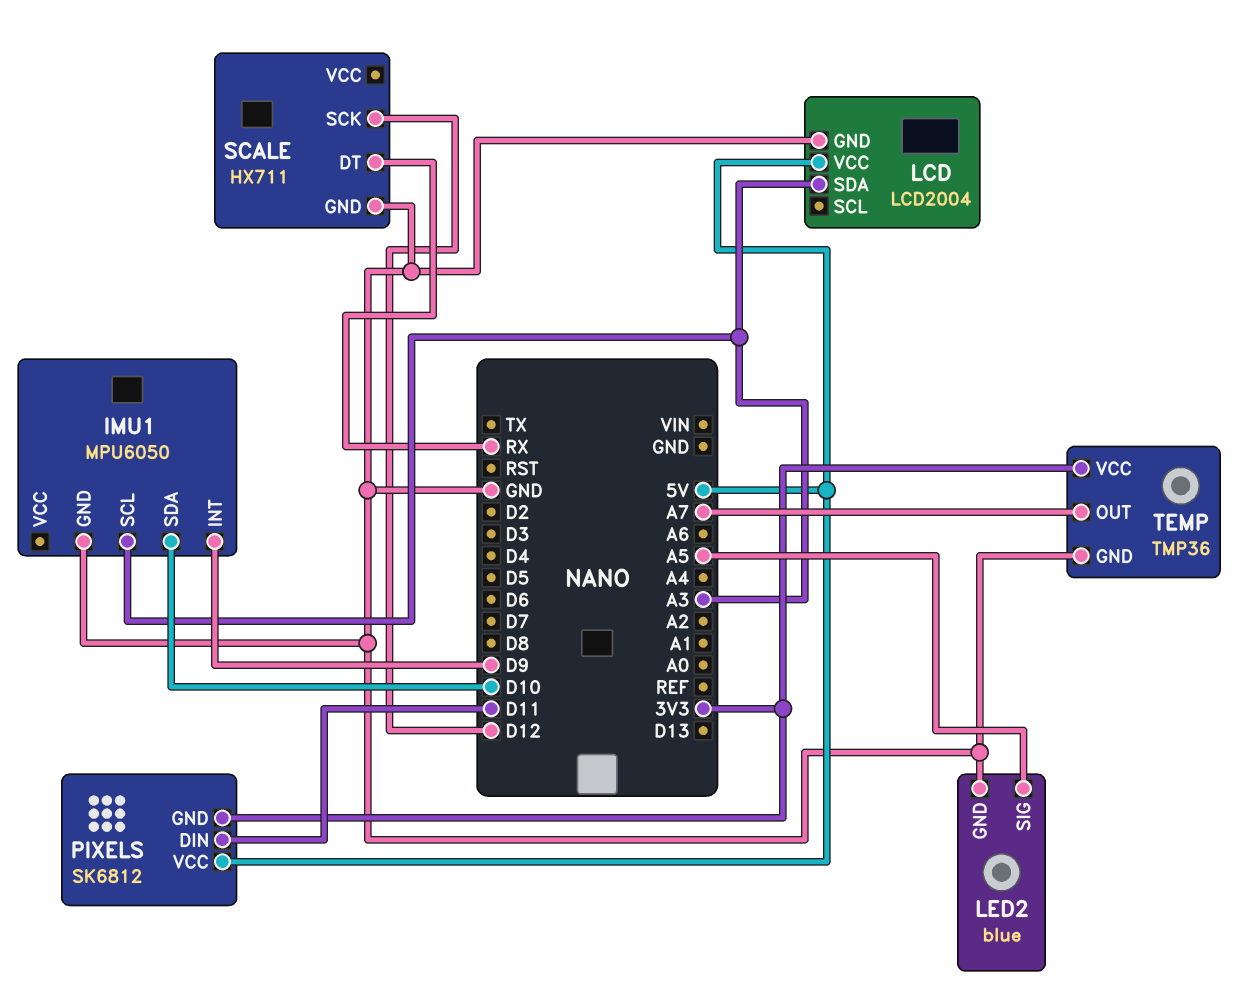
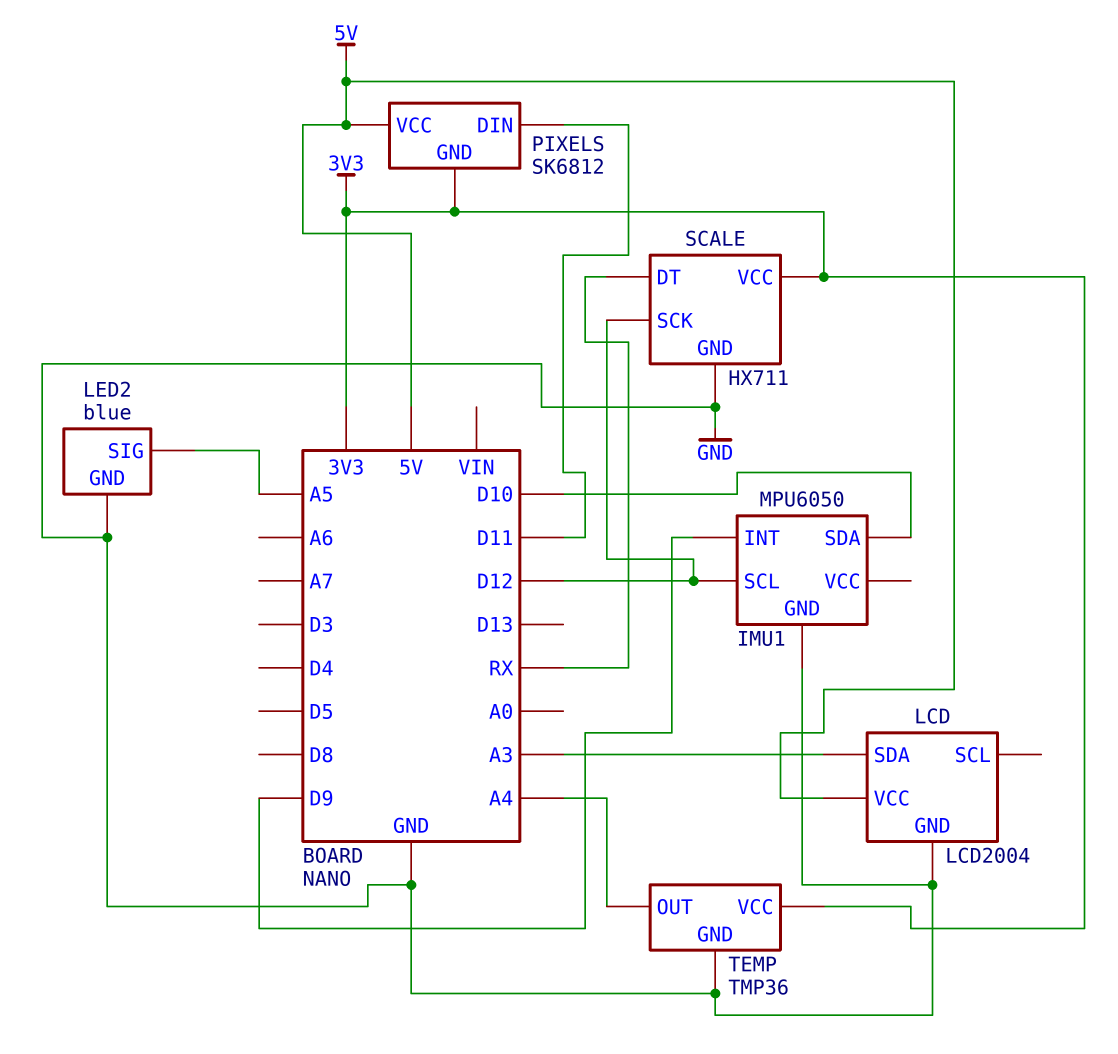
IMU1 pin SCL: A3 -> D12
SCALE pin VCC: none -> 3V3
TEMP pin OUT: A7 -> A4

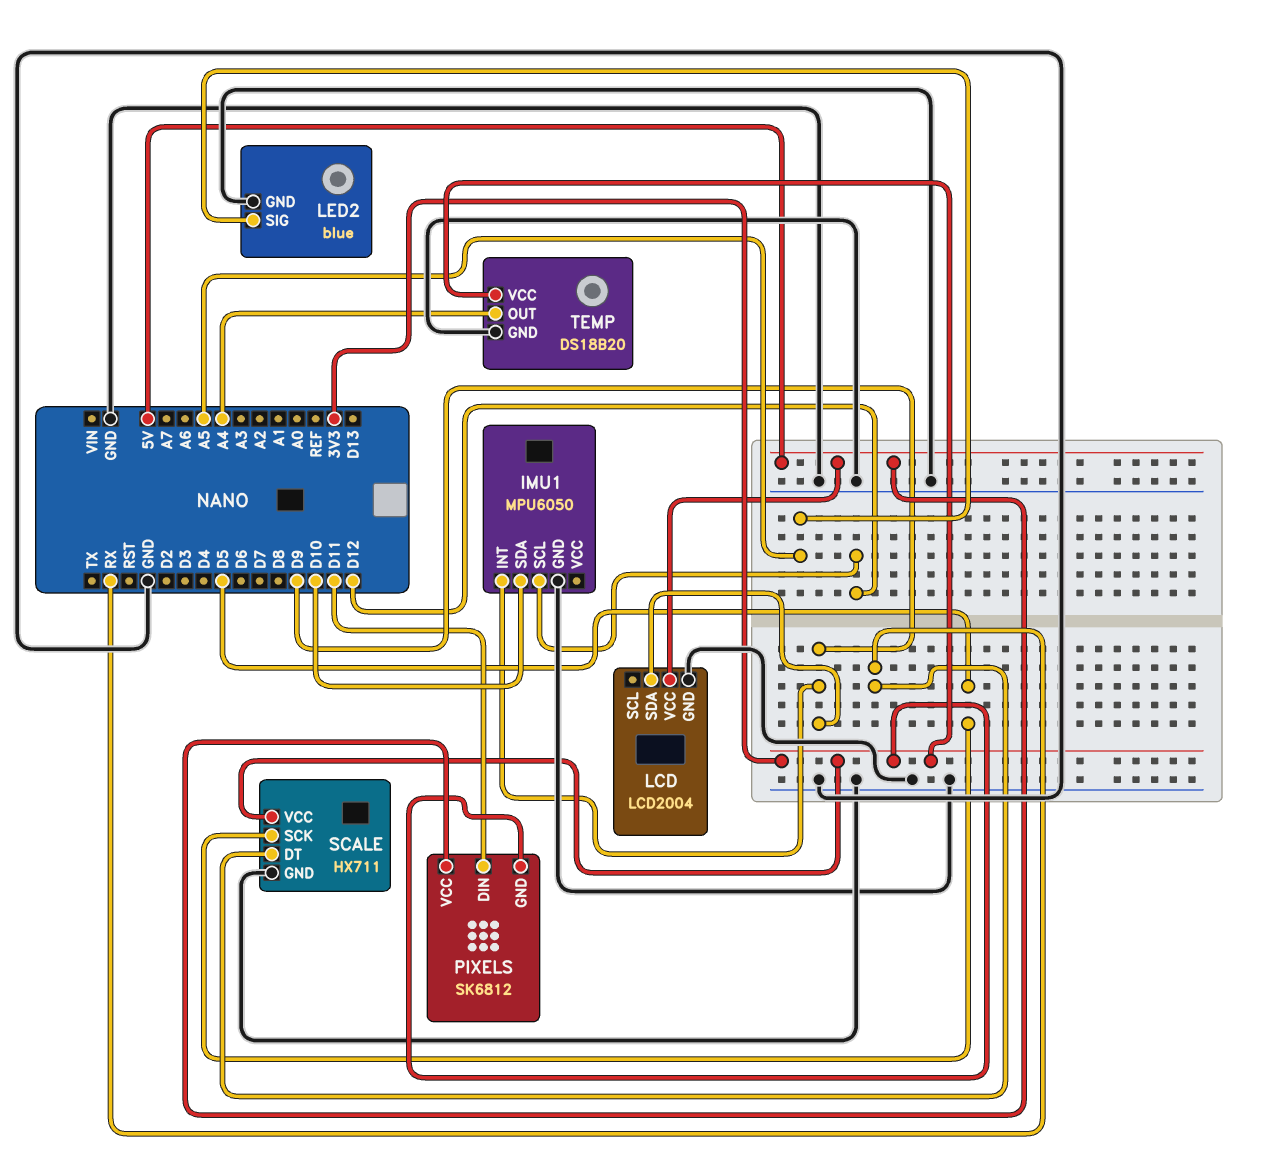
LCD pin SDA: A3 -> D9
SCALE pin SCK: D12 -> D5
TEMP: TMP36 -> DS18B20

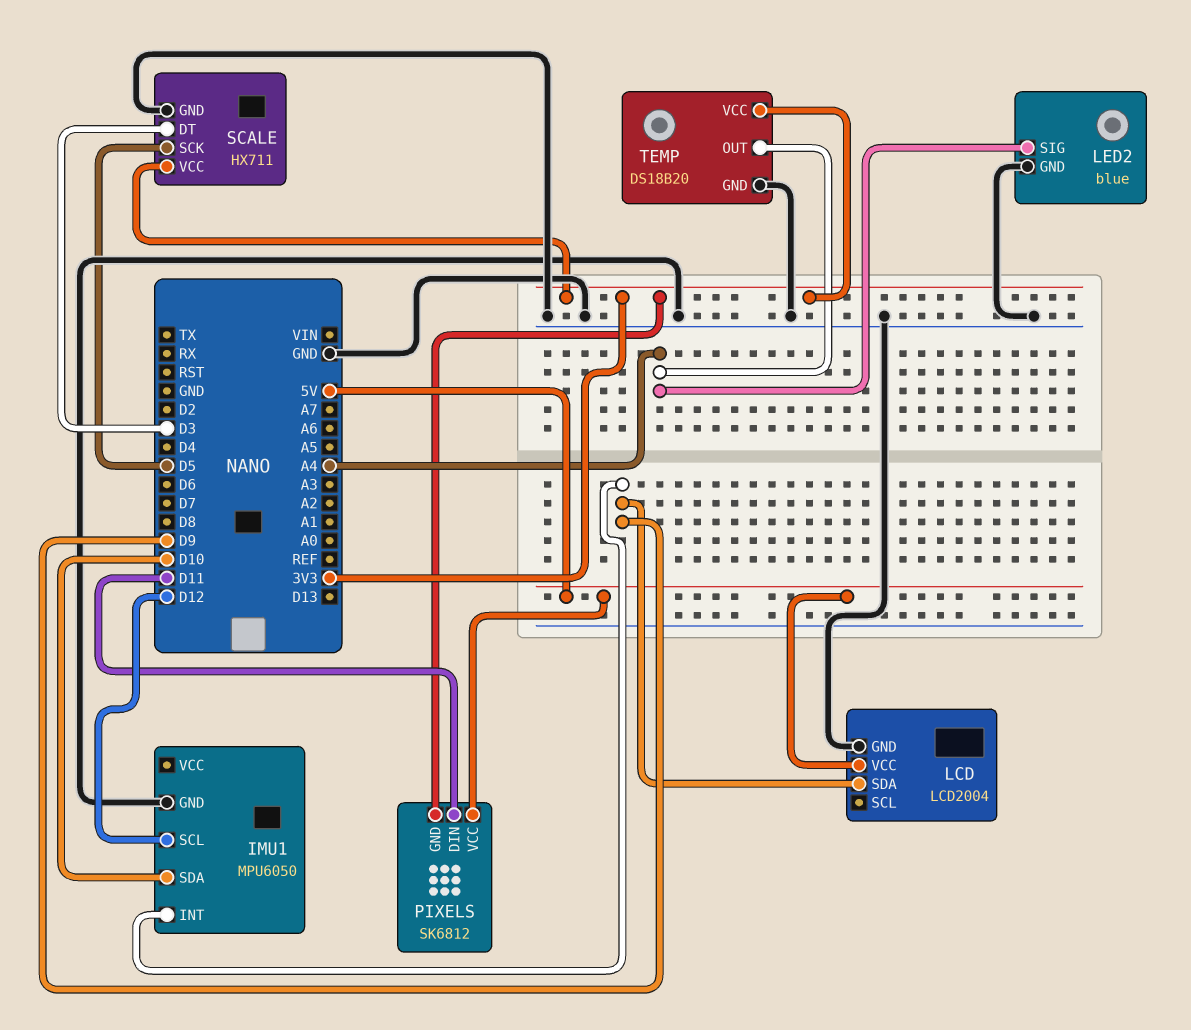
LED2 pin SIG: A5 -> A4
SCALE pin DT: RX -> D3

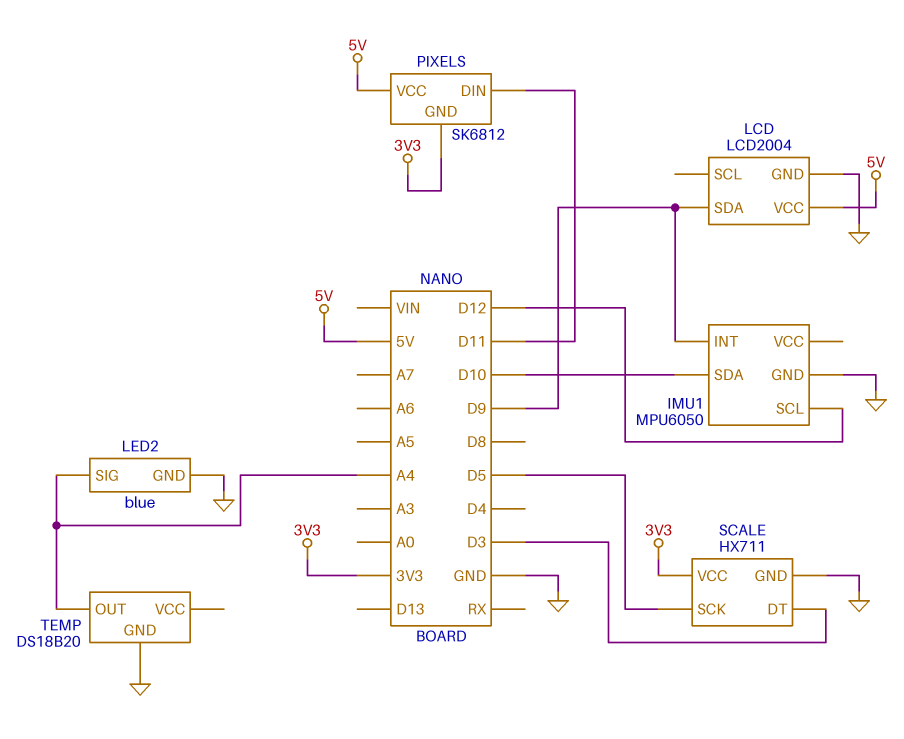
TEMP pin VCC: 3V3 -> none

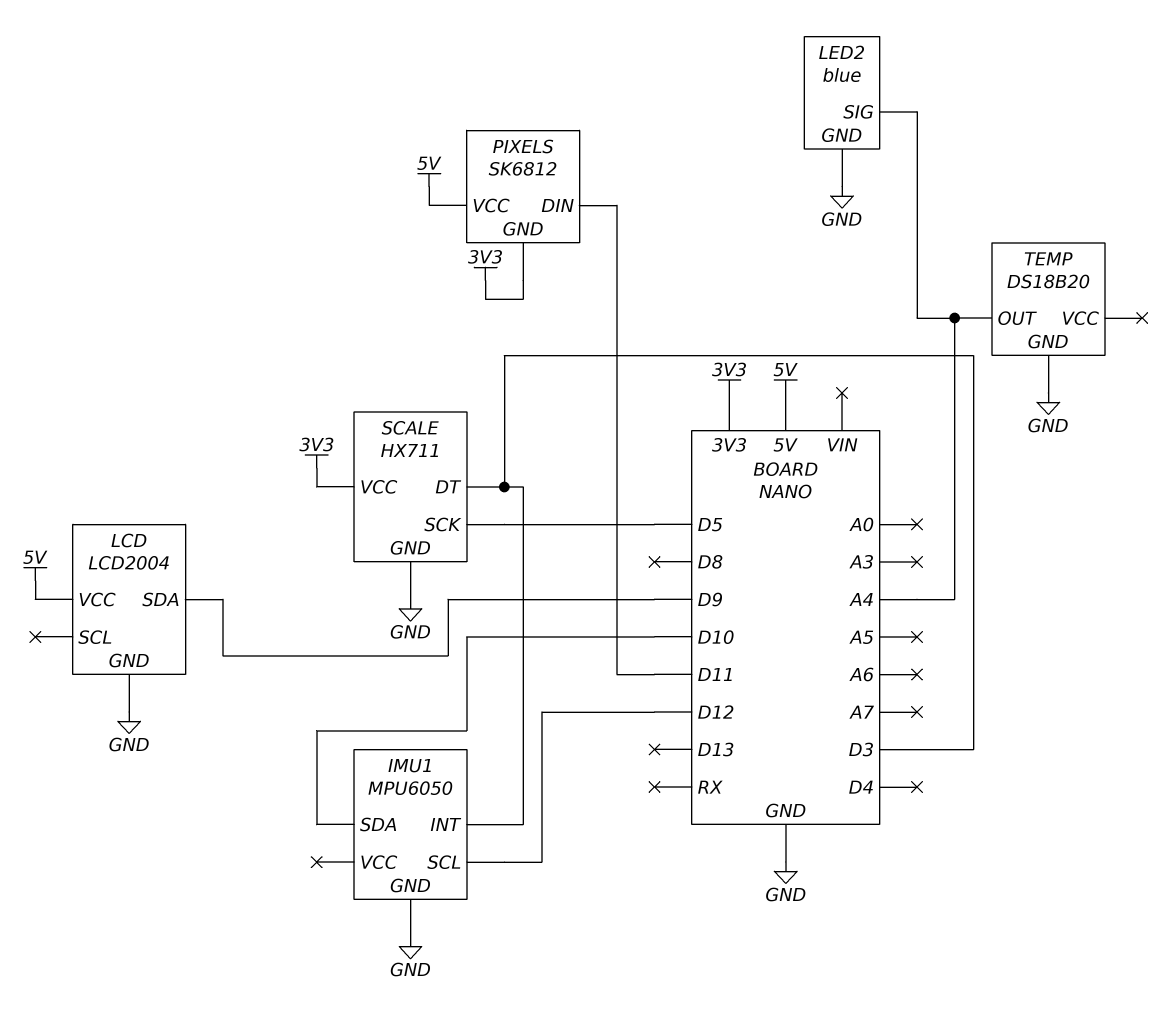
IMU1 pin INT: D9 -> D3

